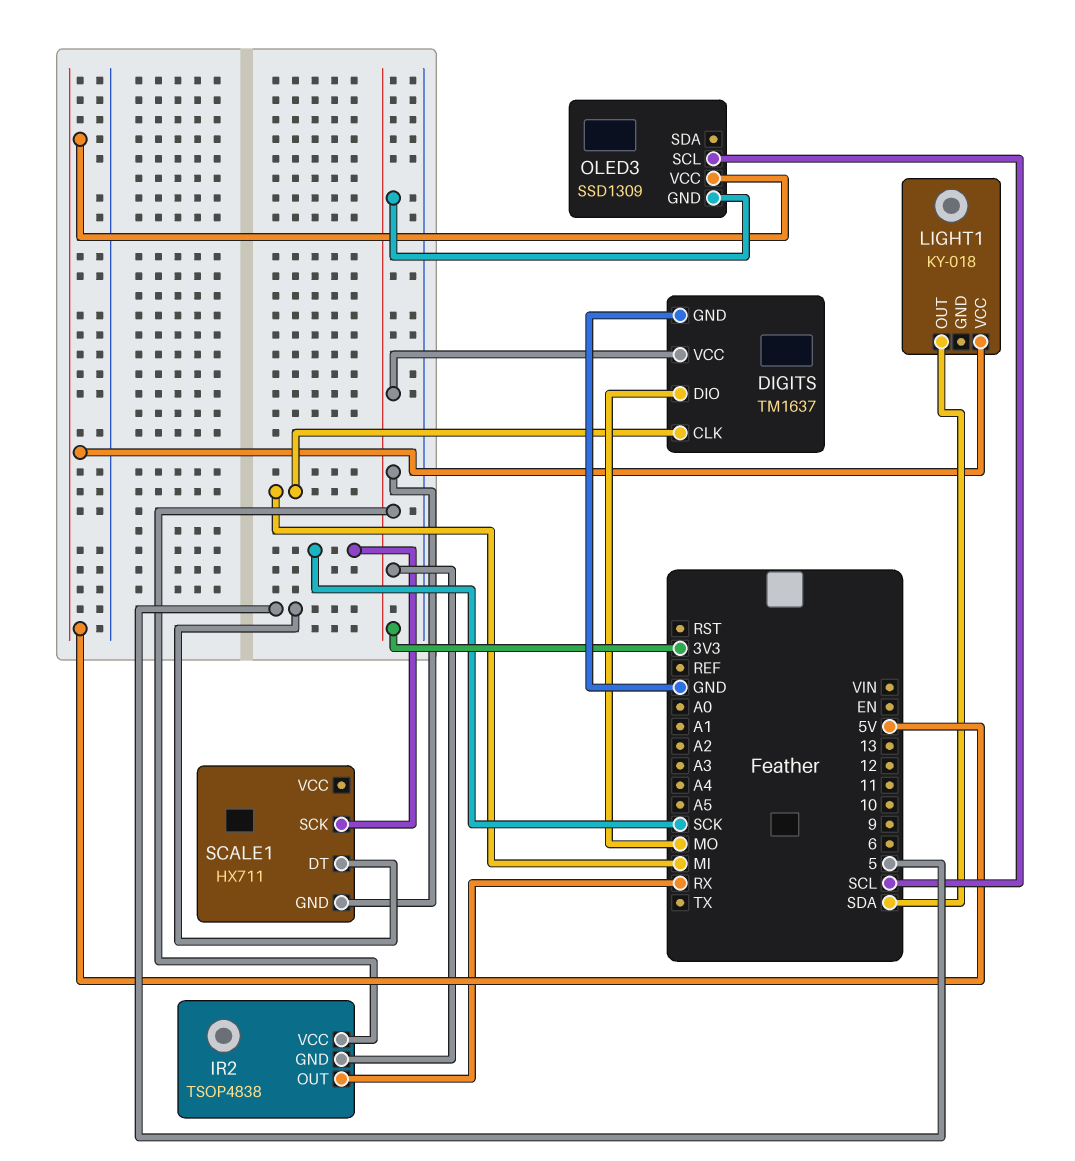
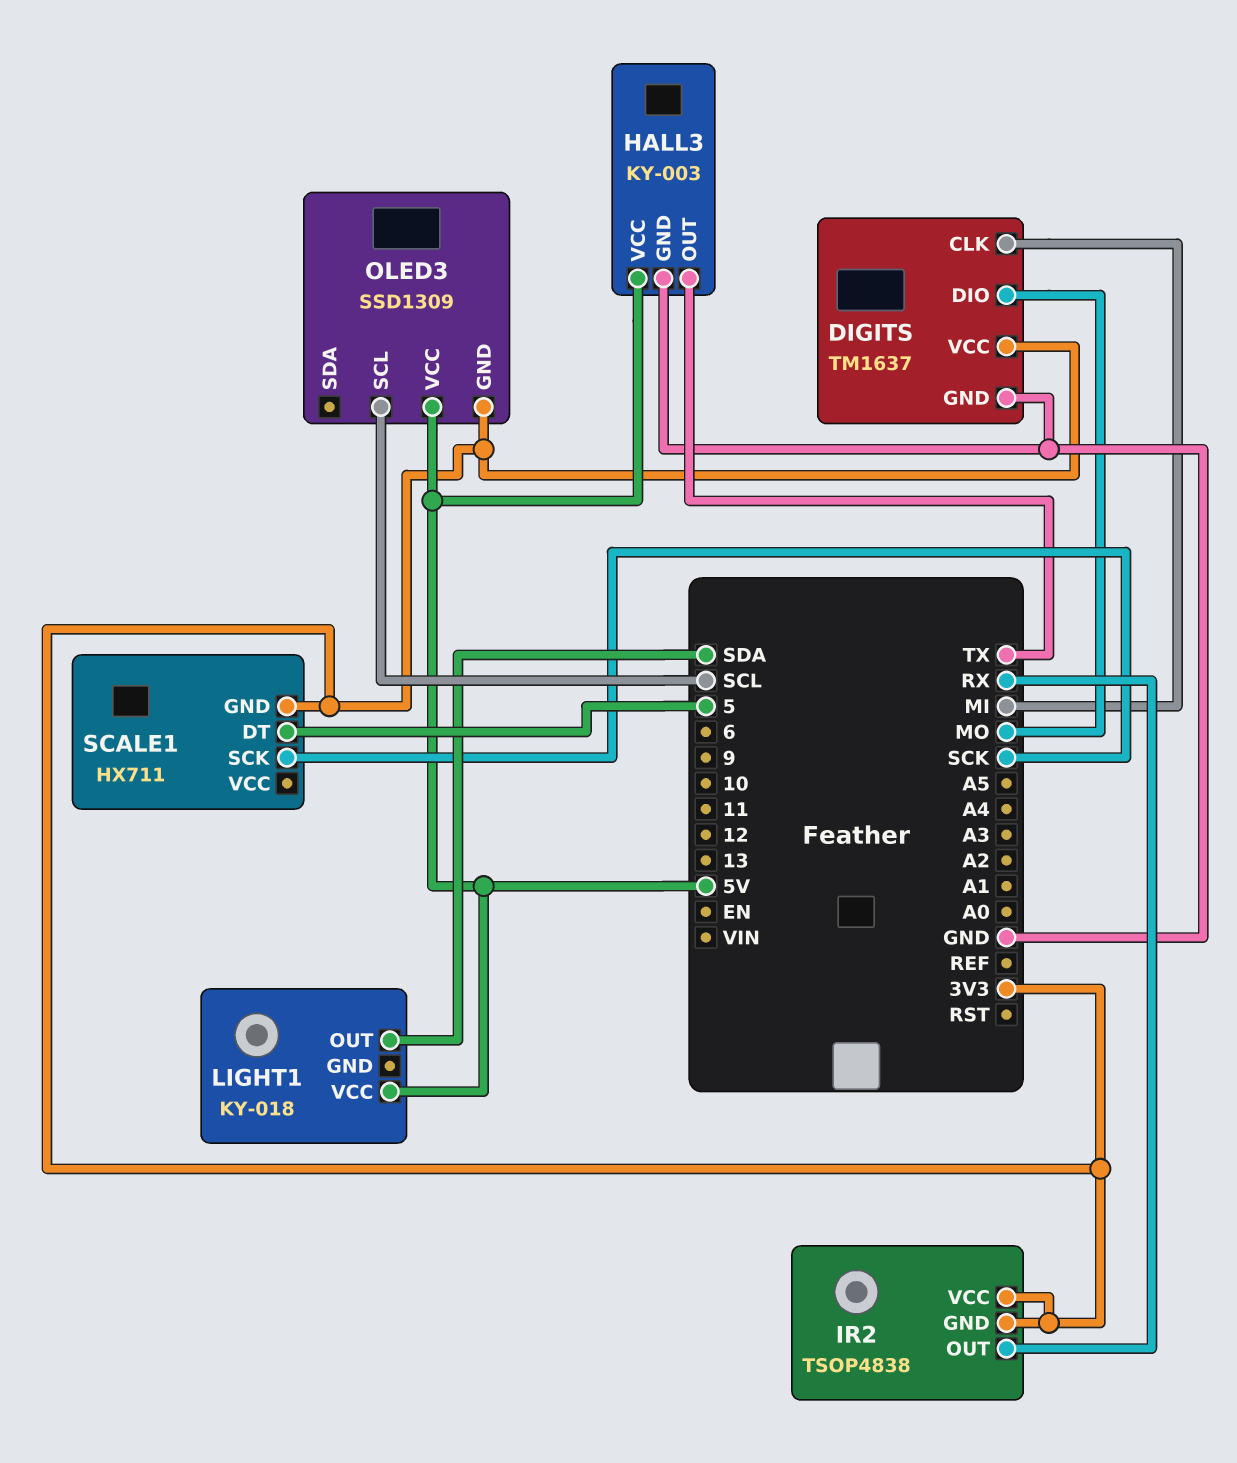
HALL3: none -> KY-003
HALL3 pin GND: none -> GND
HALL3 pin OUT: none -> TX
HALL3 pin VCC: none -> 5V

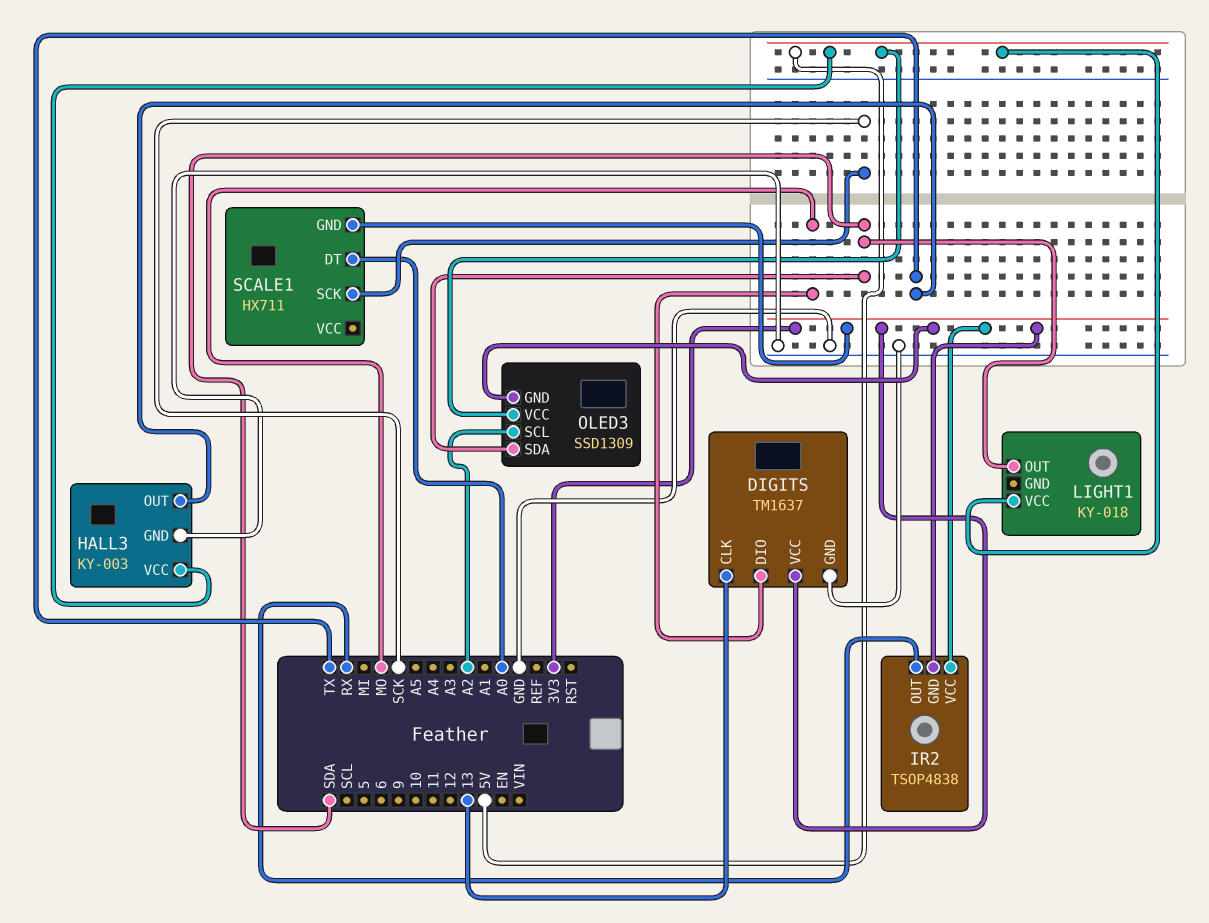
DIGITS pin CLK: MI -> 13
OLED3 pin SCL: SCL -> A2
OLED3 pin SDA: none -> SDA
SCALE1 pin DT: 5 -> A0

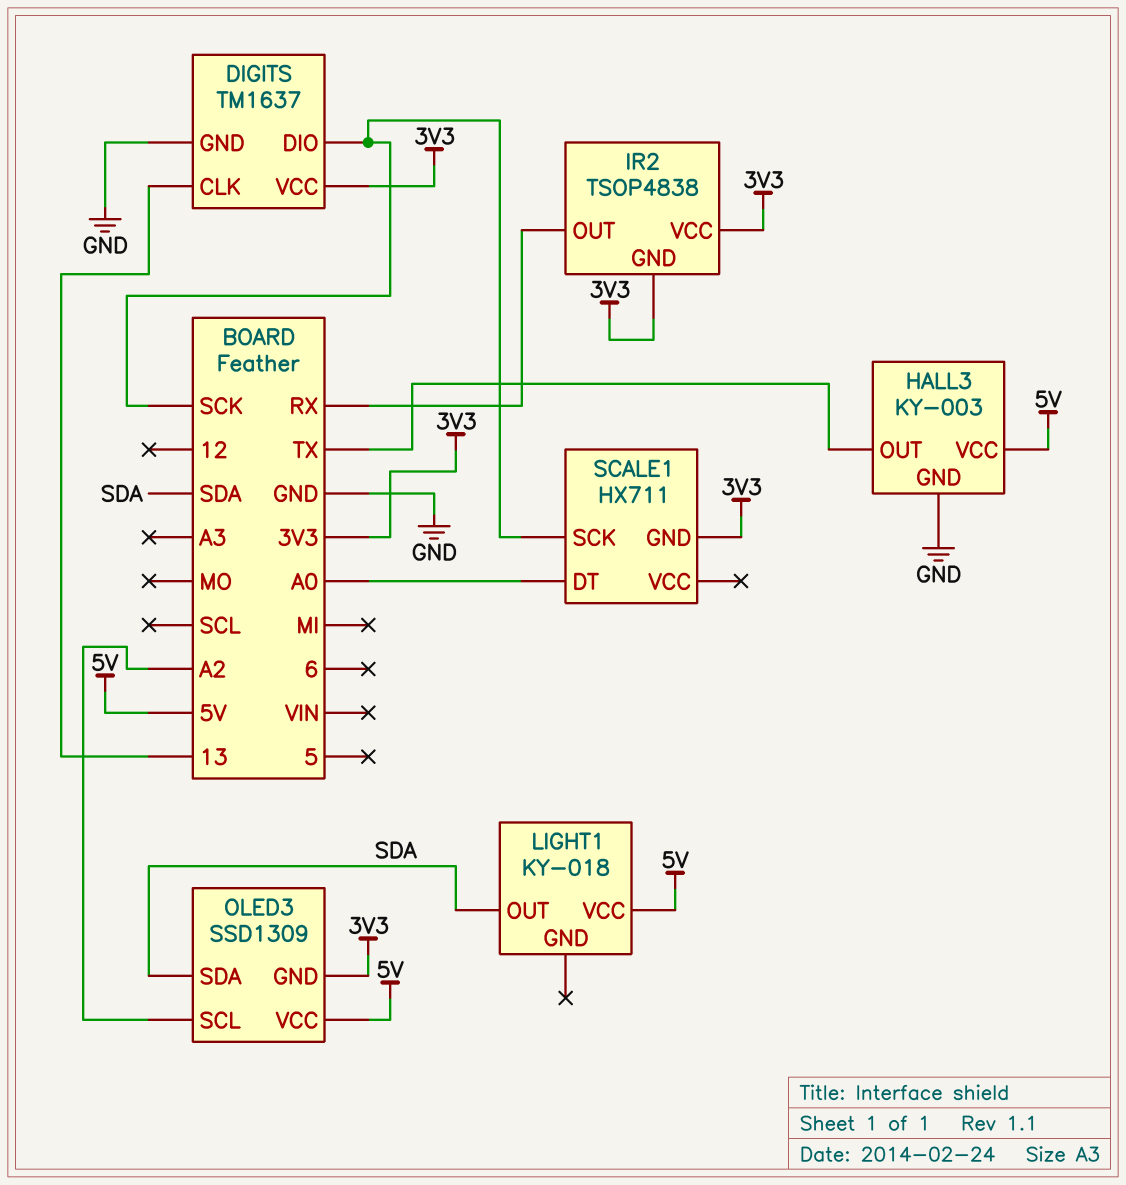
DIGITS pin DIO: MO -> SCK

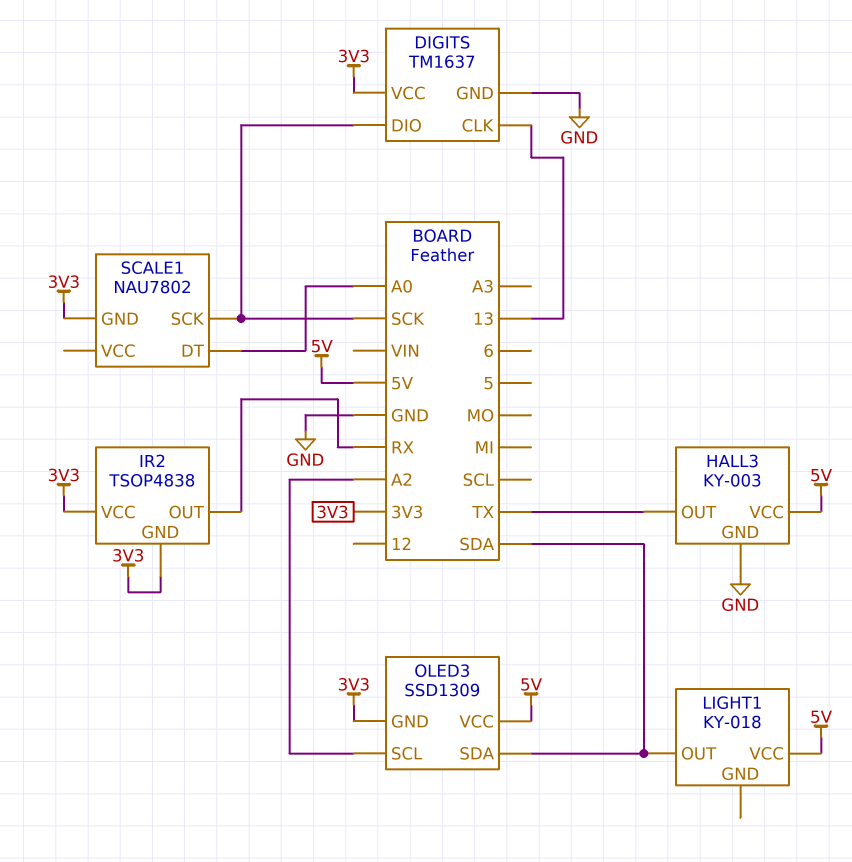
SCALE1: HX711 -> NAU7802

